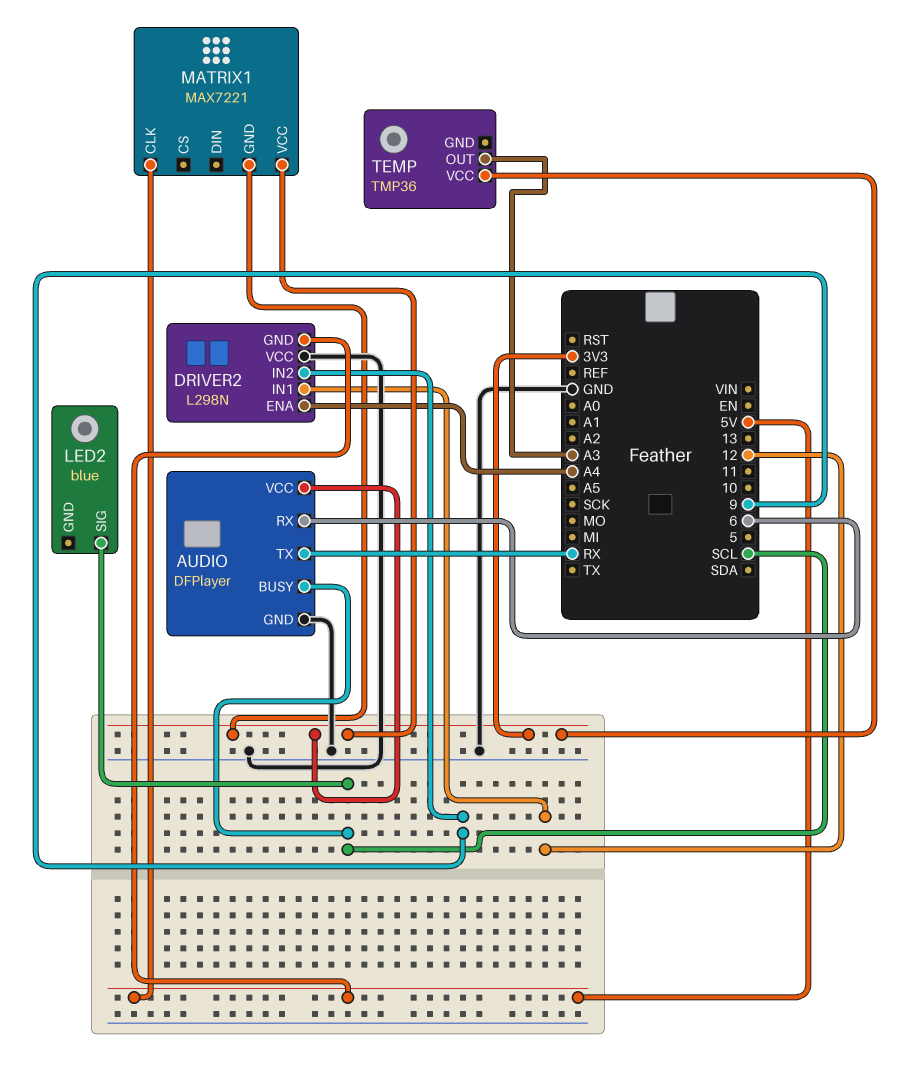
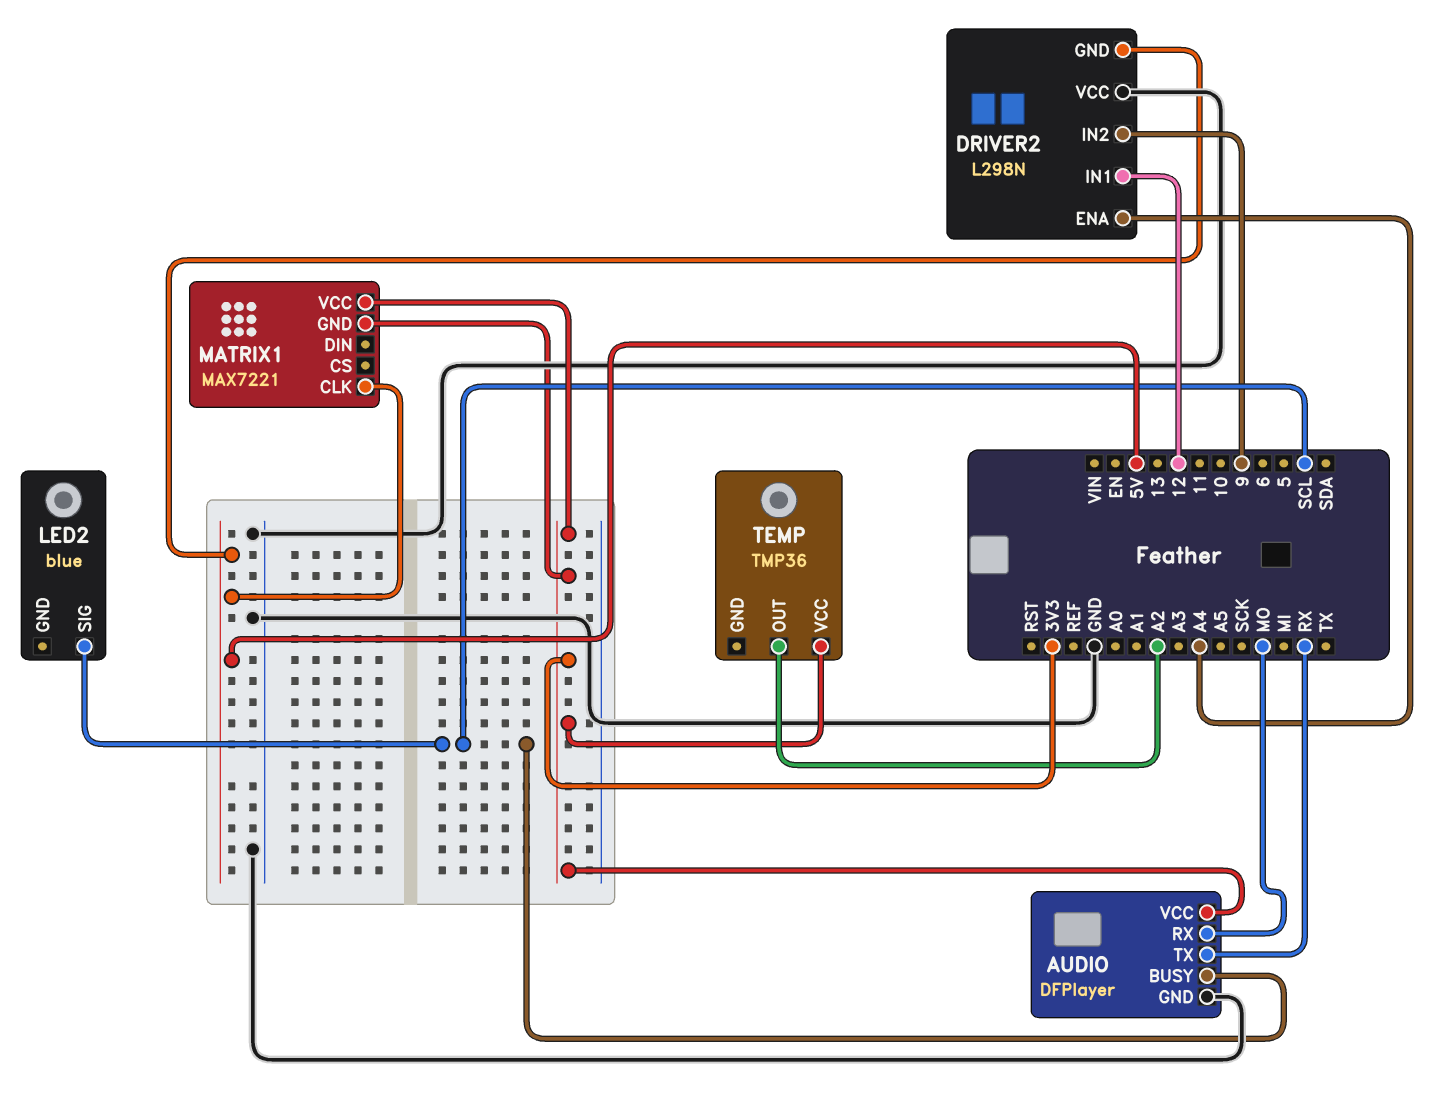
AUDIO pin RX: 6 -> MO
TEMP pin OUT: A3 -> A2

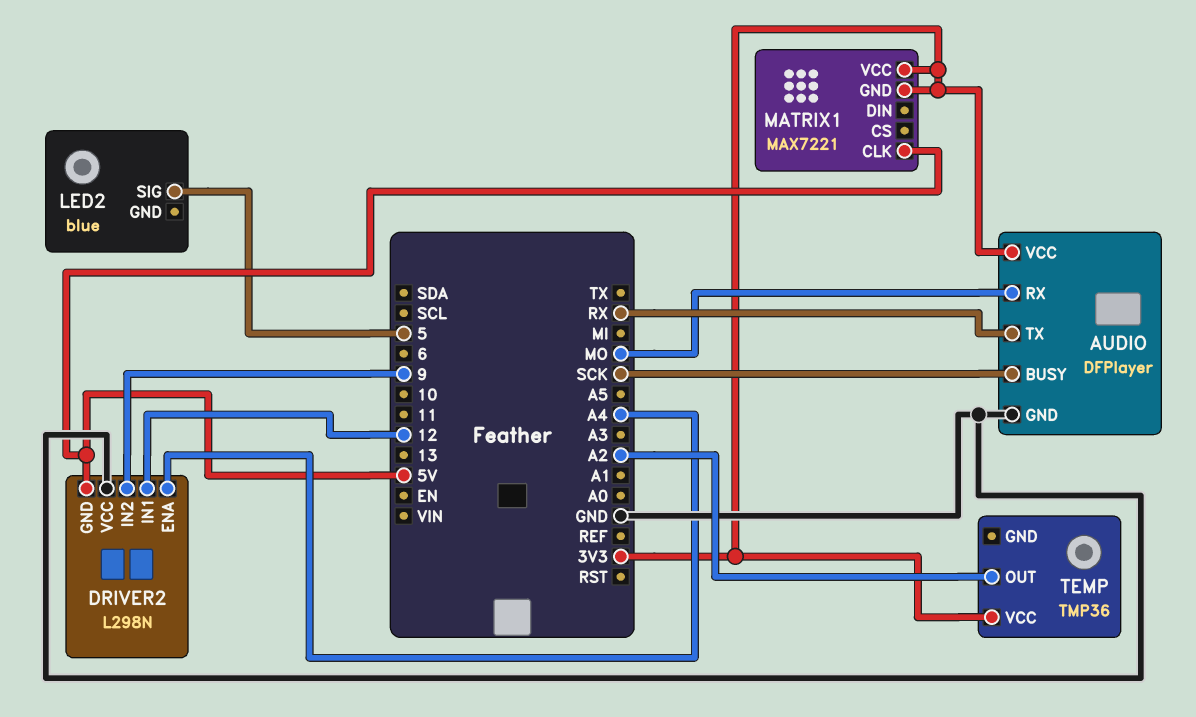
AUDIO pin BUSY: SCL -> SCK
LED2 pin SIG: SCL -> 5

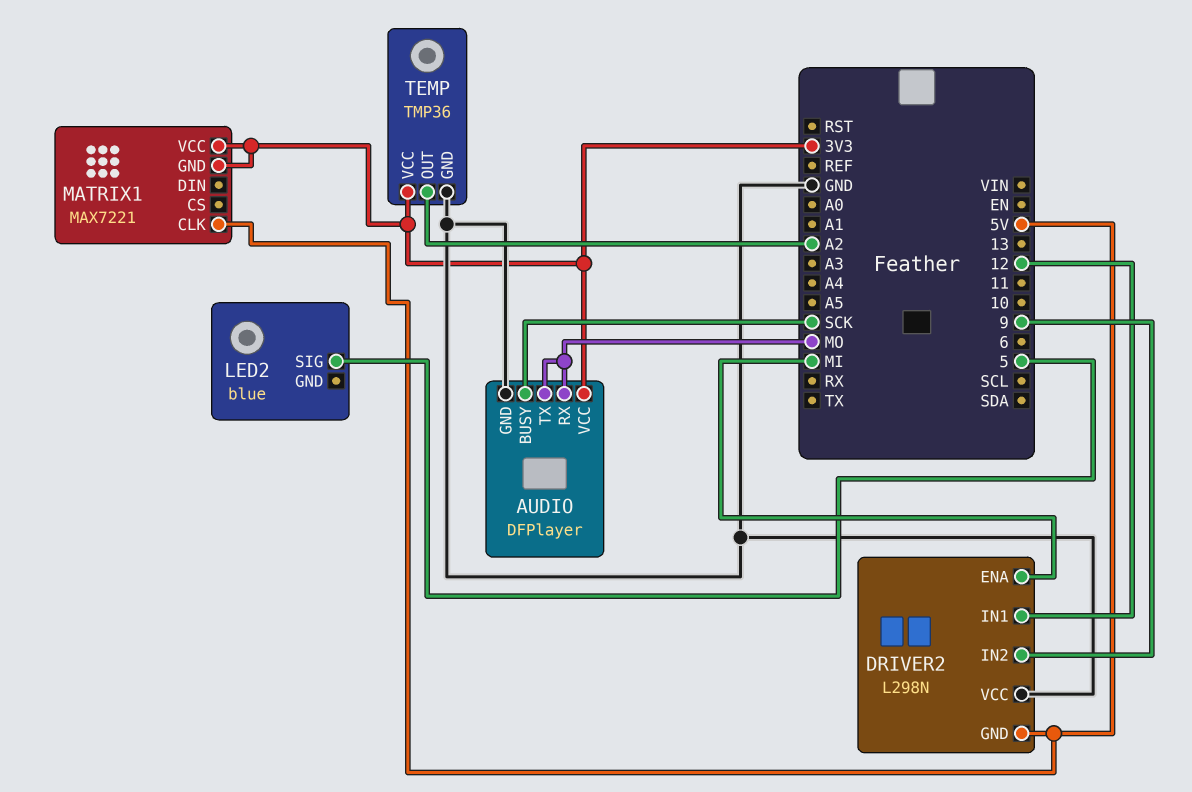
AUDIO pin TX: RX -> MO
DRIVER2 pin ENA: A4 -> MI
TEMP pin GND: none -> GND

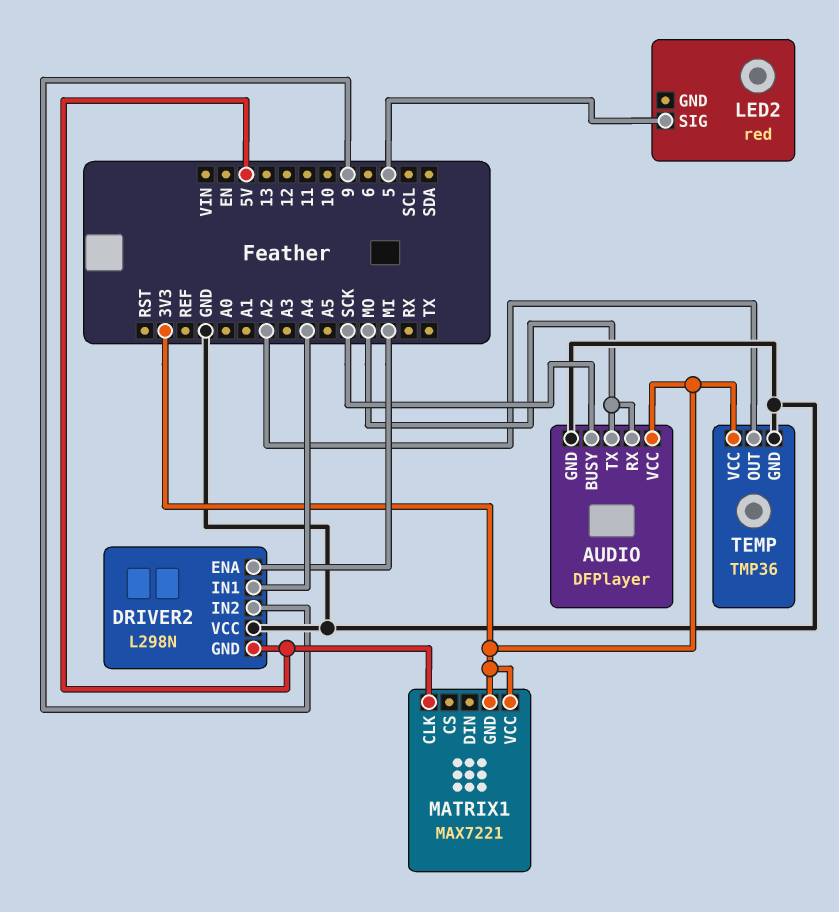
DRIVER2 pin IN1: 12 -> A4
LED2: blue -> red

